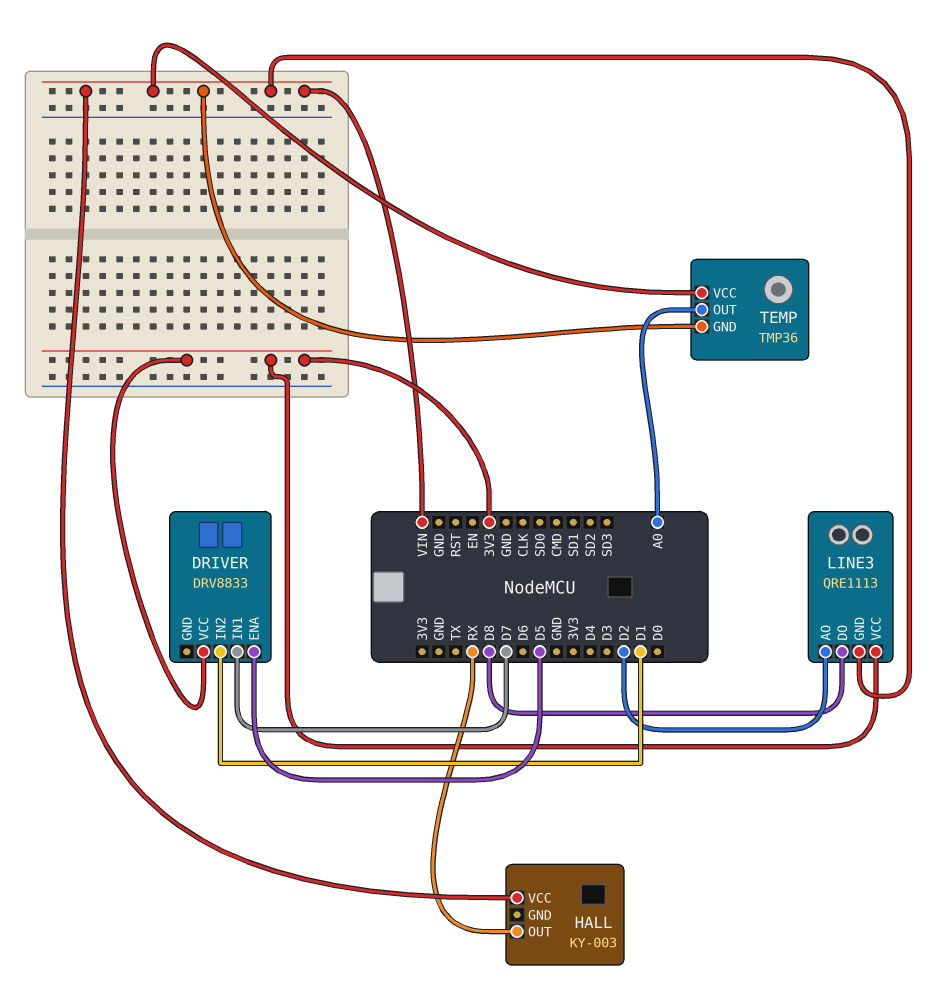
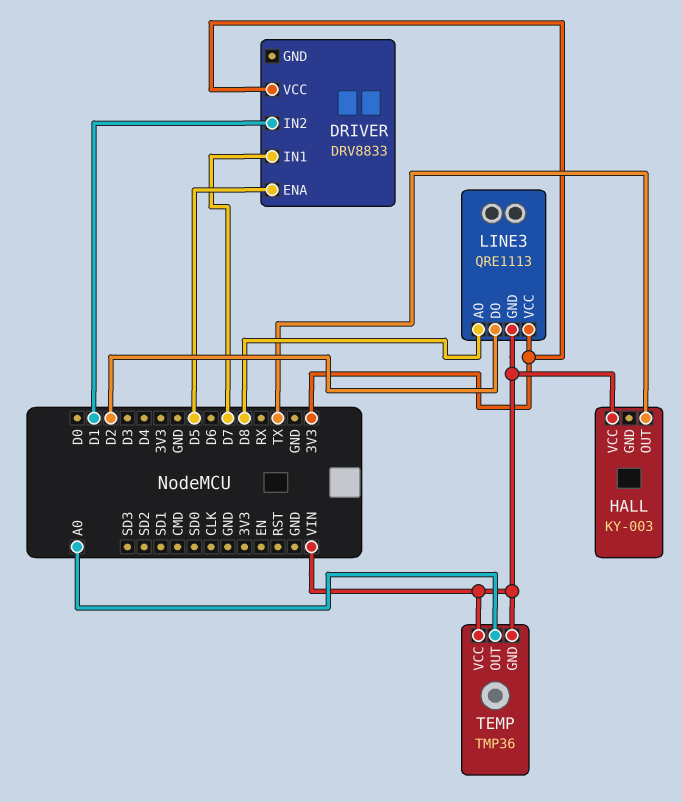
HALL pin OUT: RX -> TX
LINE3 pin AO: D2 -> D8
LINE3 pin DO: D8 -> D2

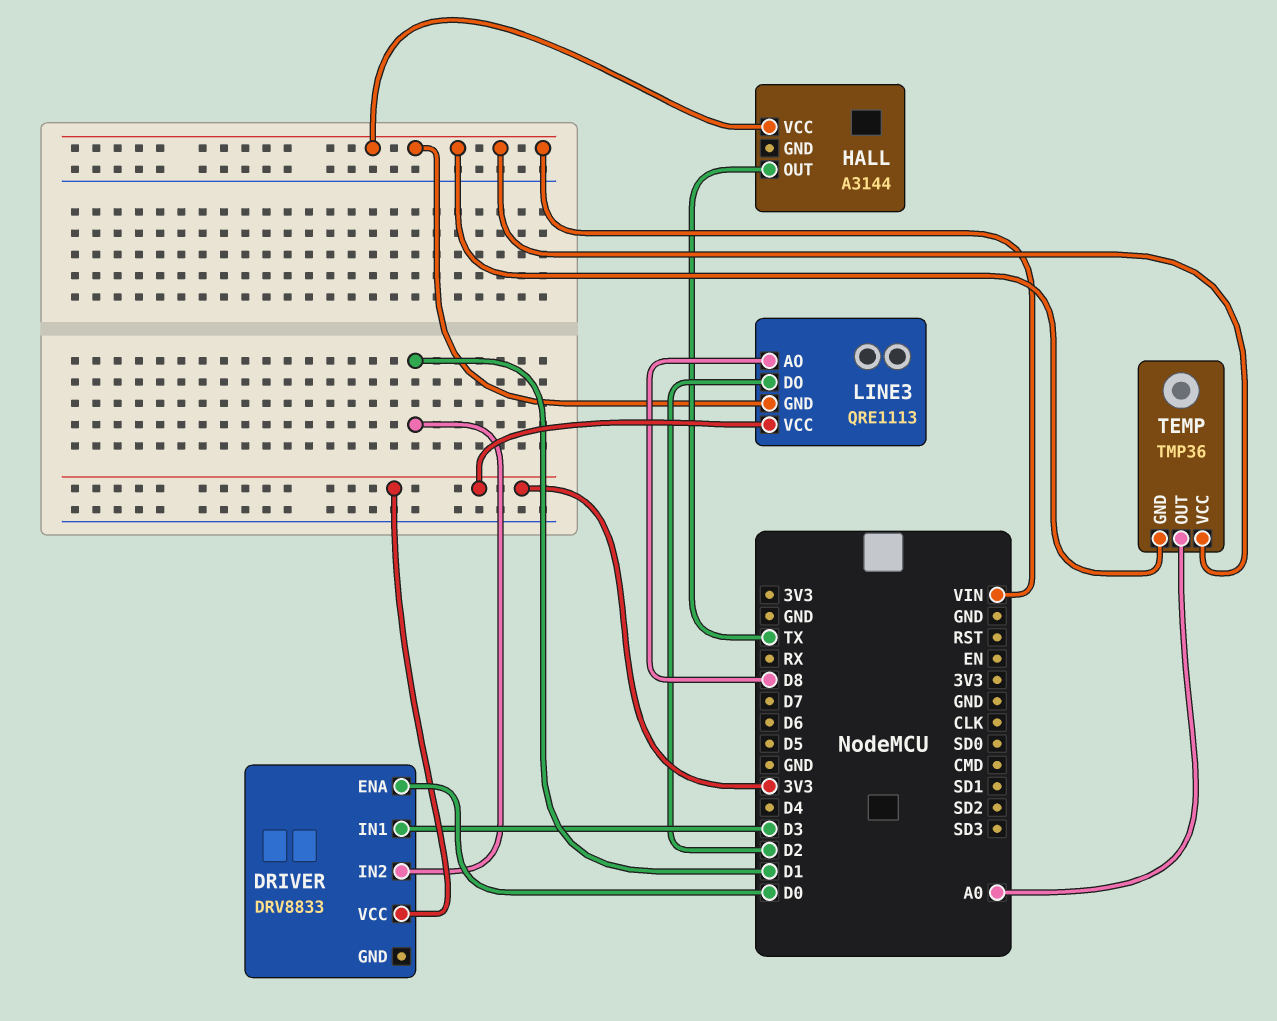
DRIVER pin ENA: D5 -> D0
DRIVER pin IN1: D7 -> D3
HALL: KY-003 -> A3144

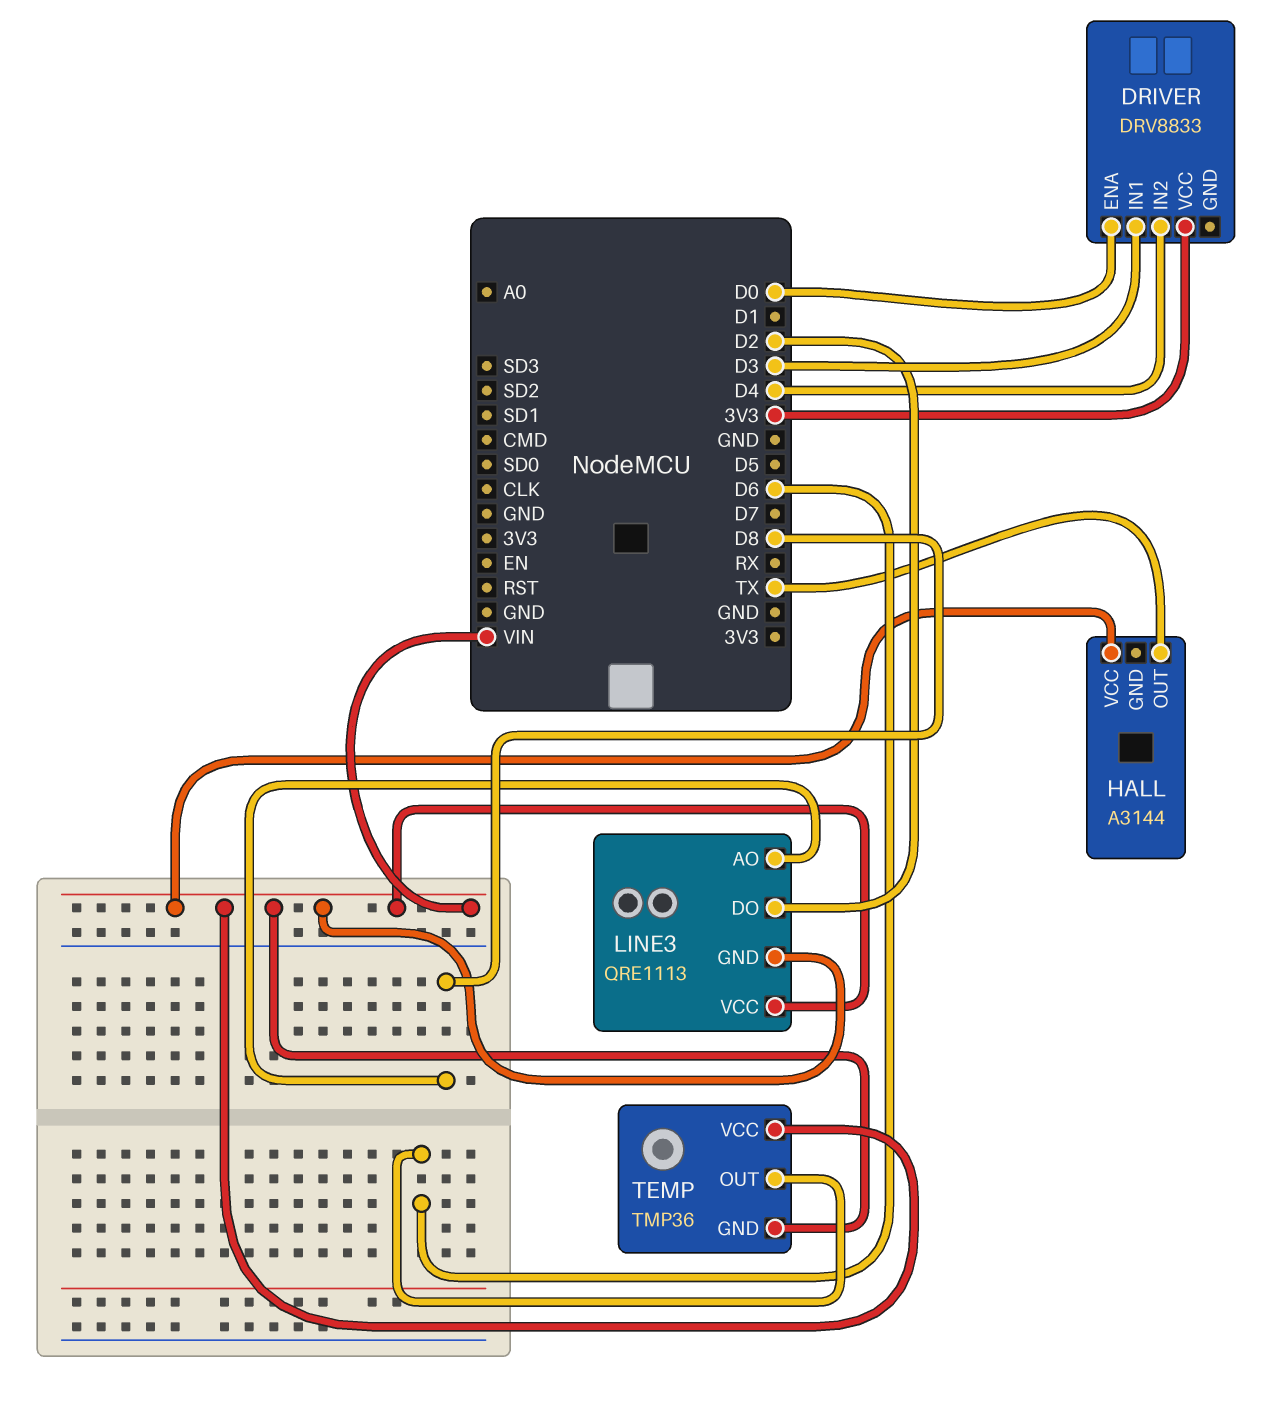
DRIVER pin IN2: D1 -> D4
LINE3 pin VCC: 3V3 -> VIN
TEMP pin OUT: A0 -> D6

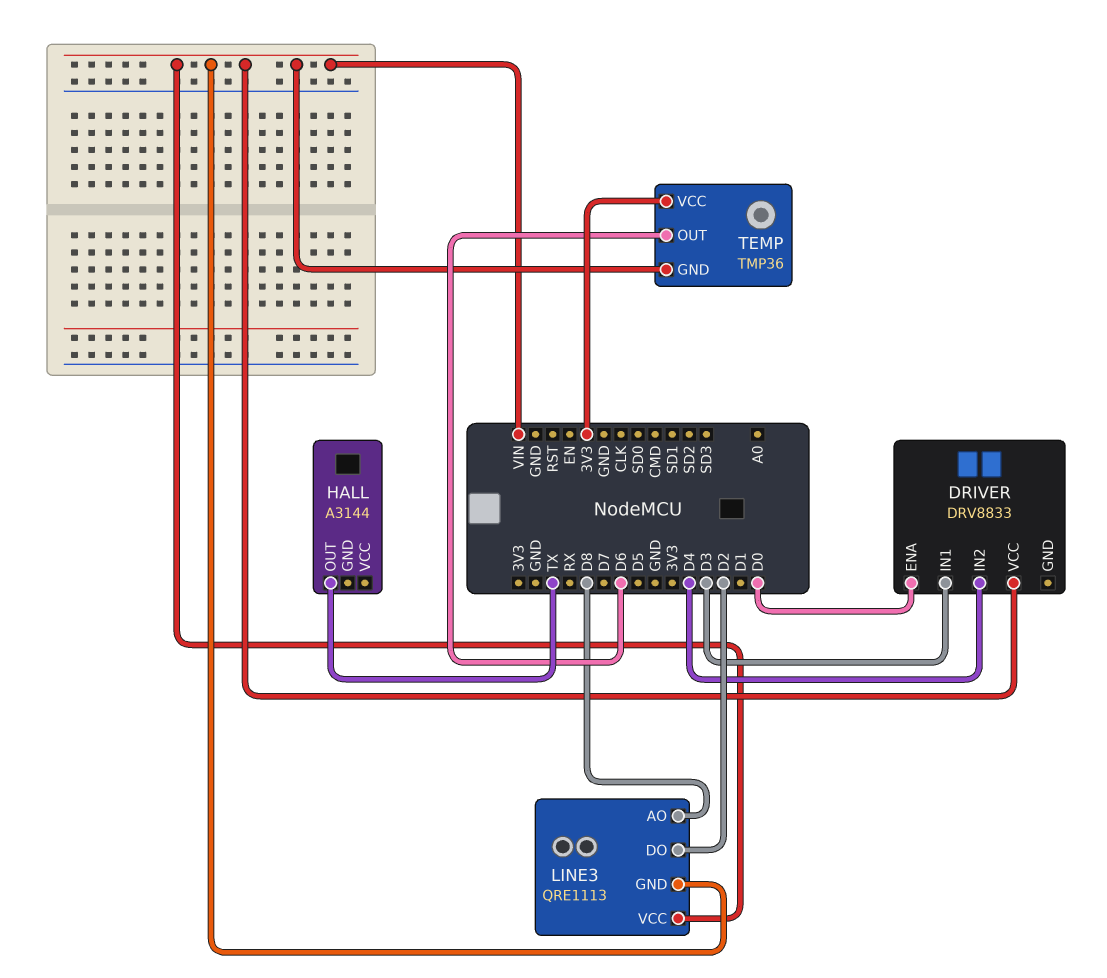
DRIVER pin VCC: 3V3 -> VIN
HALL pin VCC: VIN -> none
TEMP pin VCC: VIN -> 3V3

